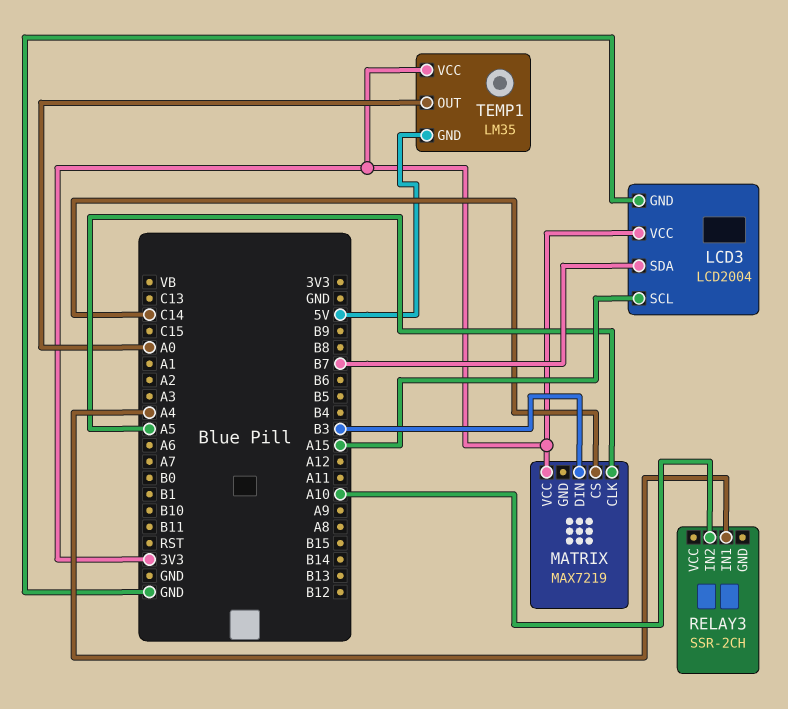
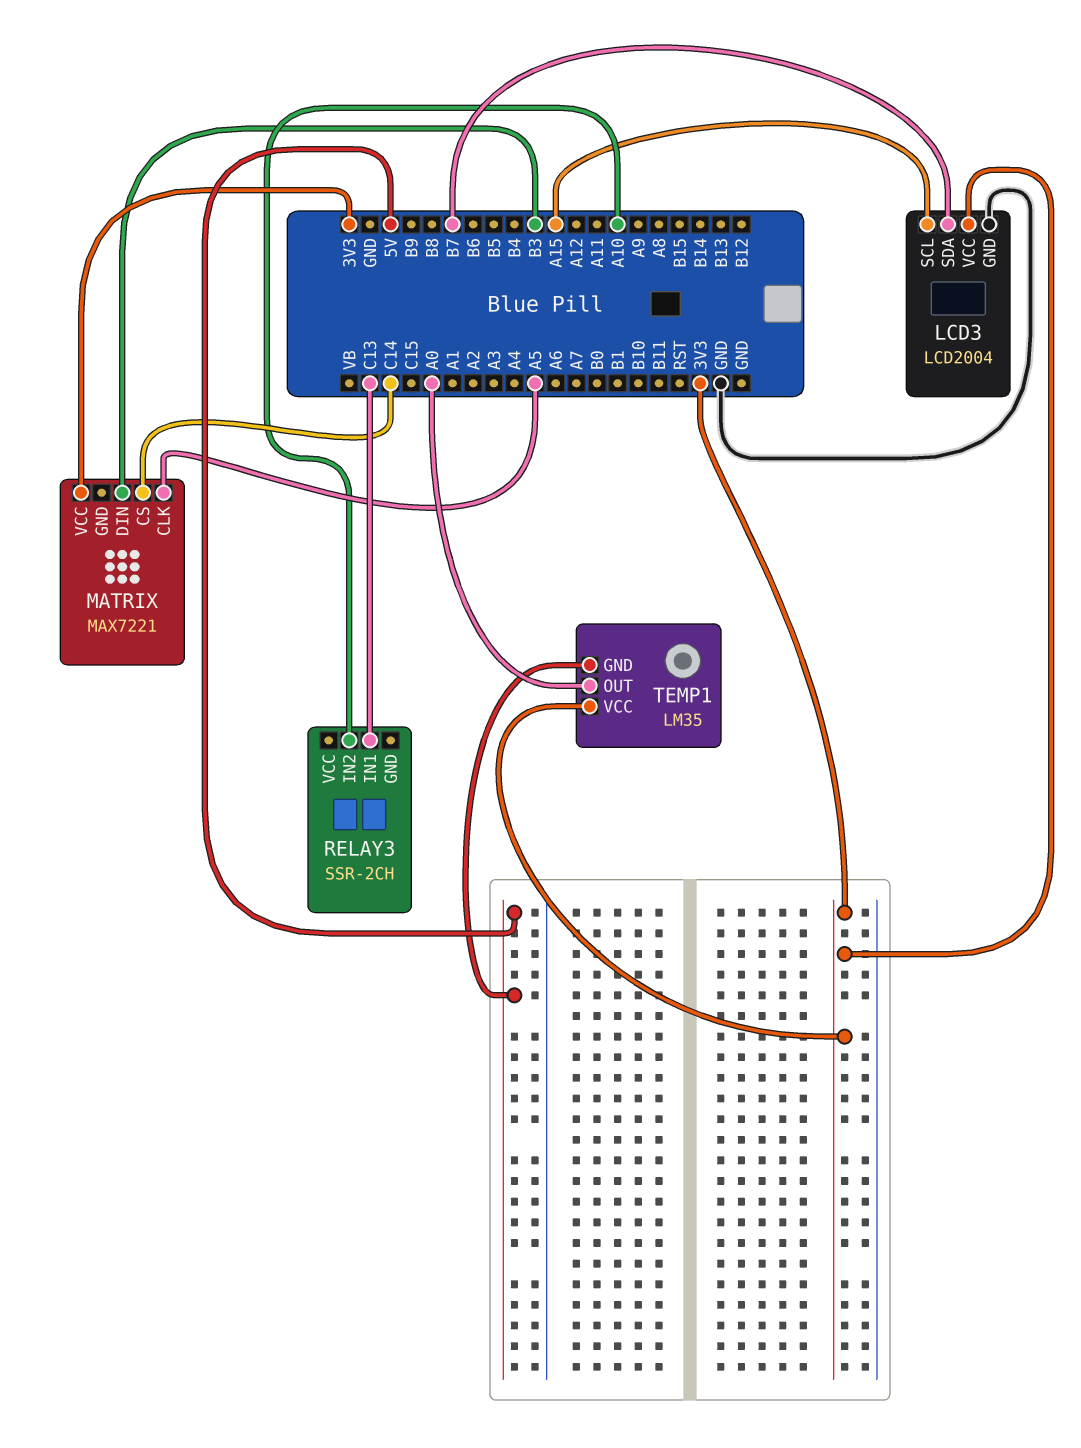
MATRIX: MAX7219 -> MAX7221
RELAY3 pin IN1: A4 -> C13

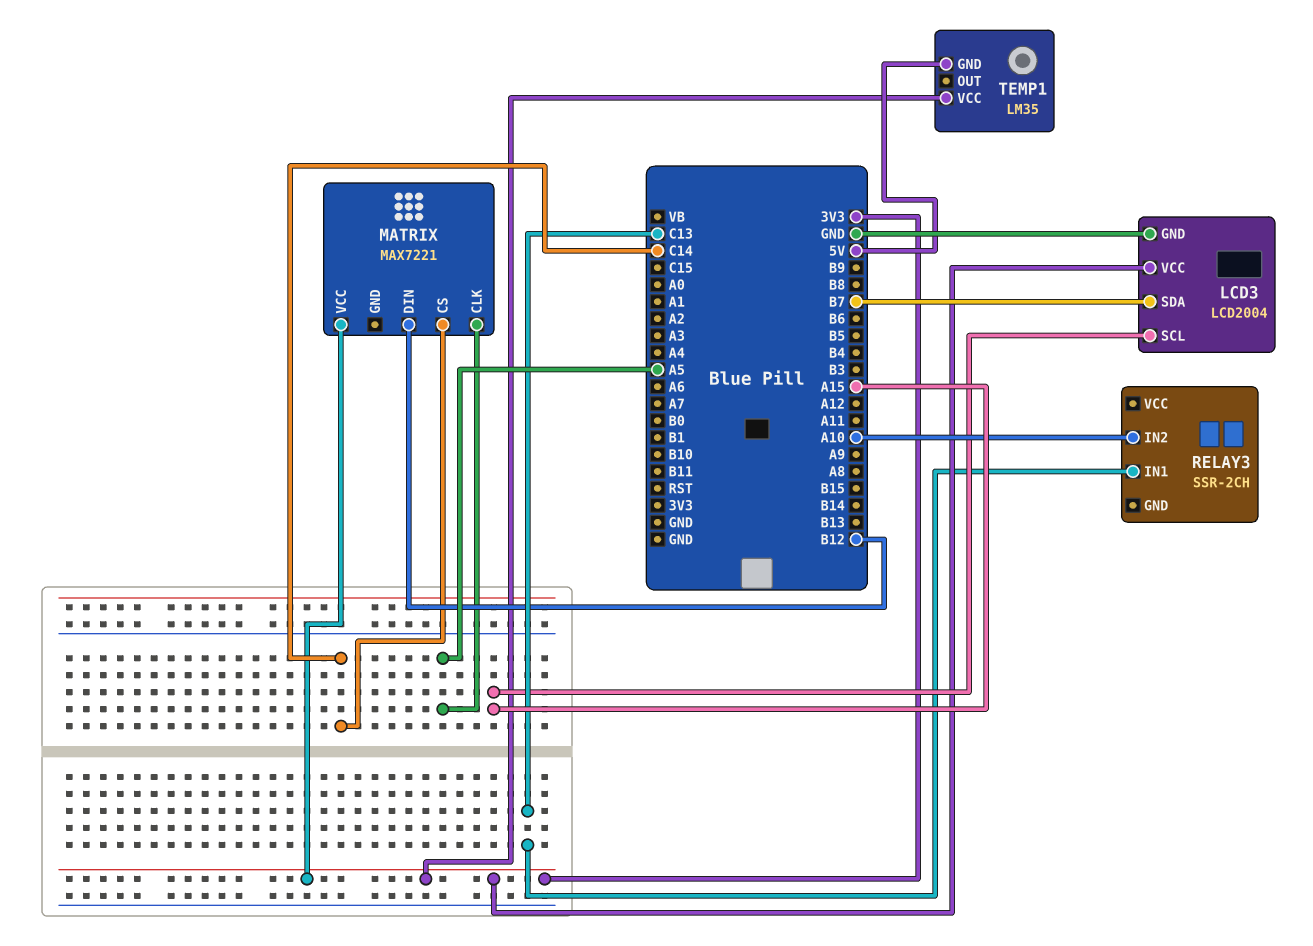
MATRIX pin DIN: B3 -> B12
TEMP1 pin OUT: A0 -> none

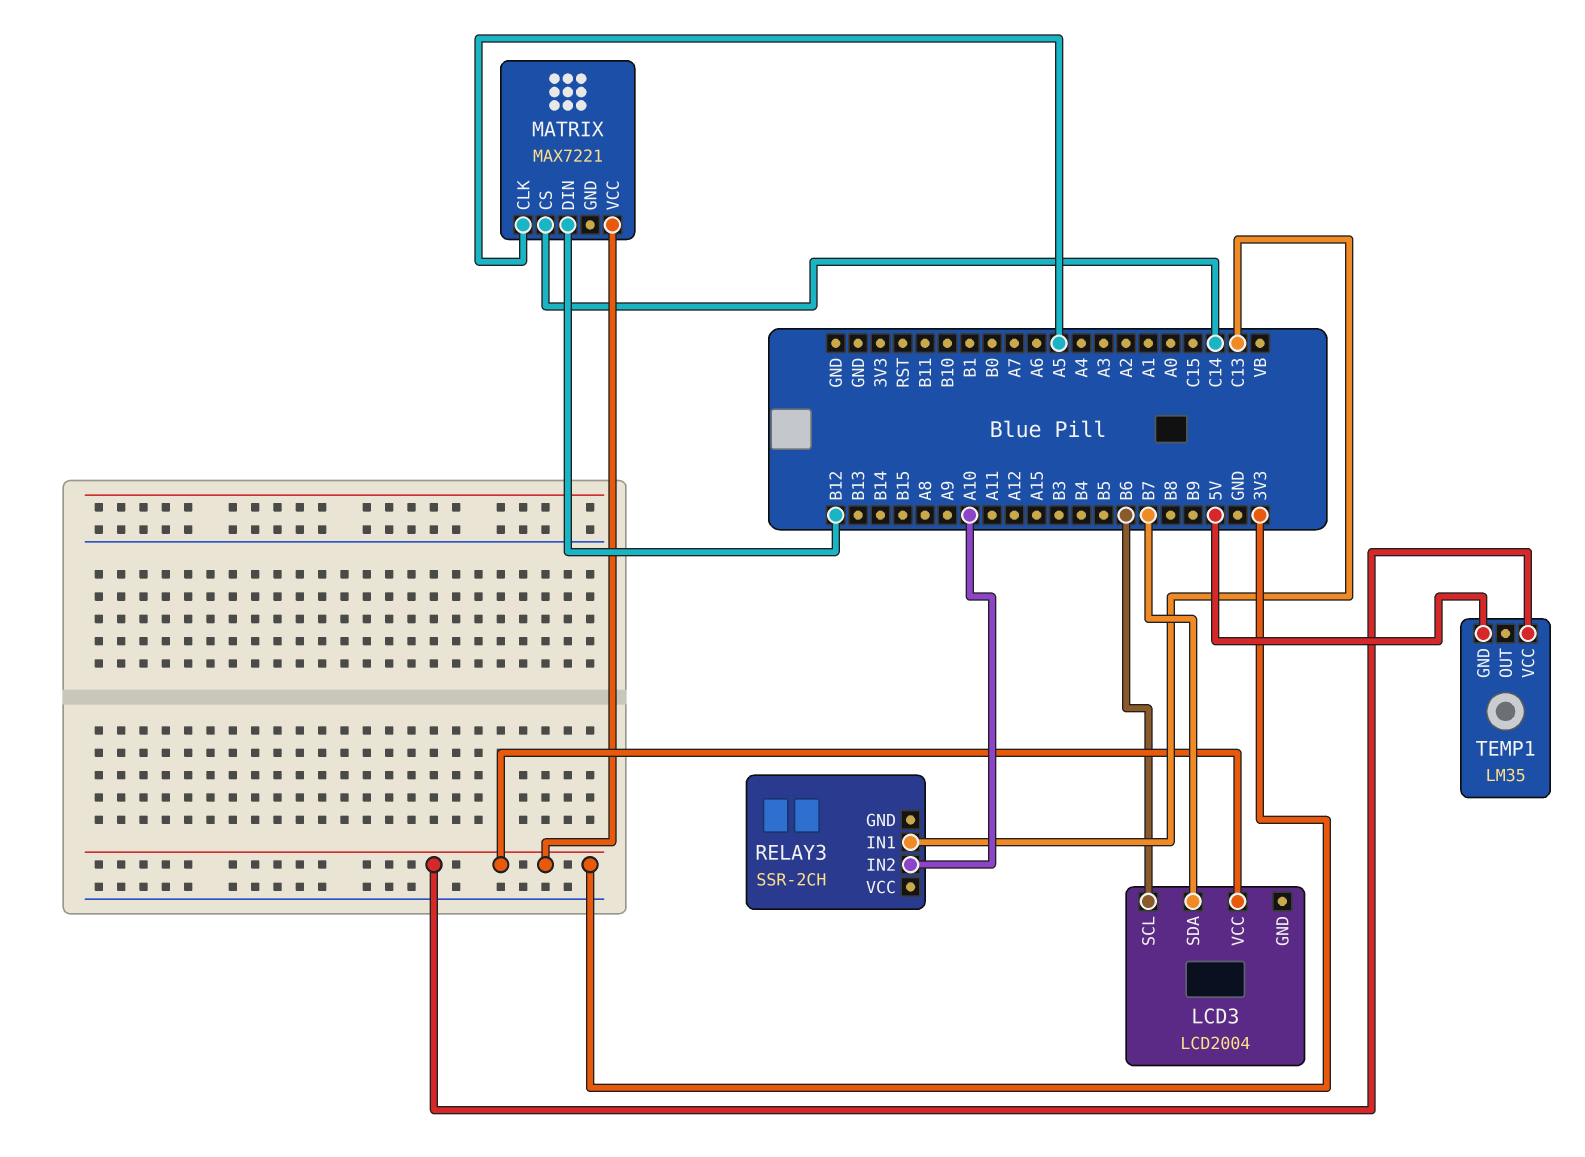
LCD3 pin GND: GND -> none
LCD3 pin SCL: A15 -> B6

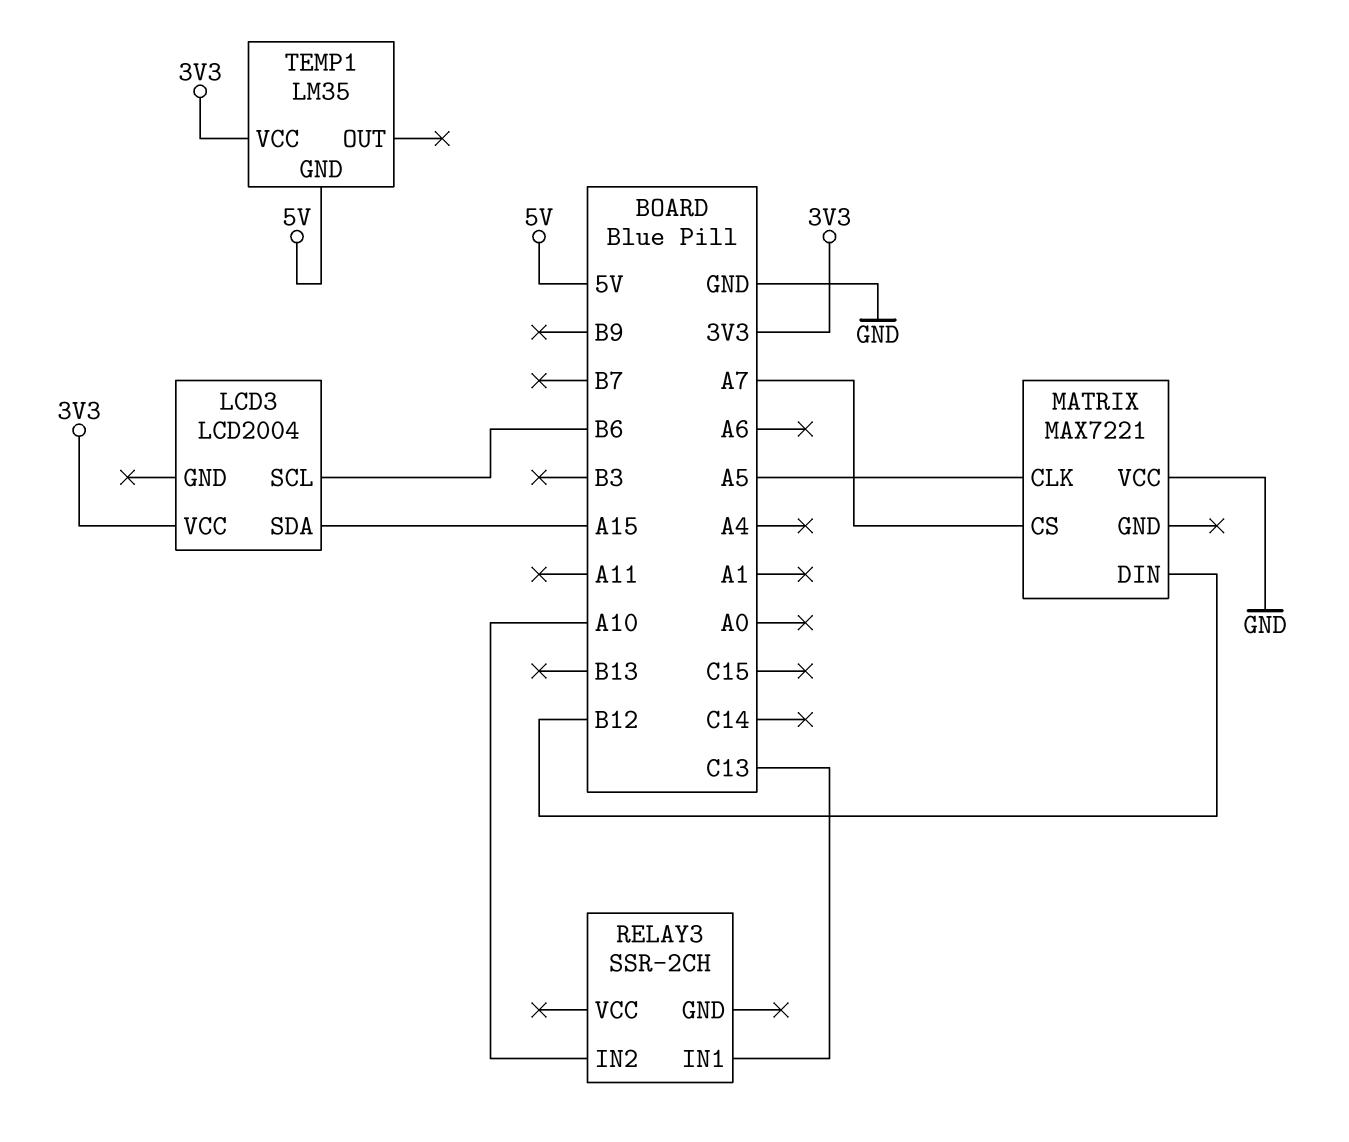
LCD3 pin SDA: B7 -> A15
MATRIX pin CS: C14 -> A7
MATRIX pin VCC: 3V3 -> GND

